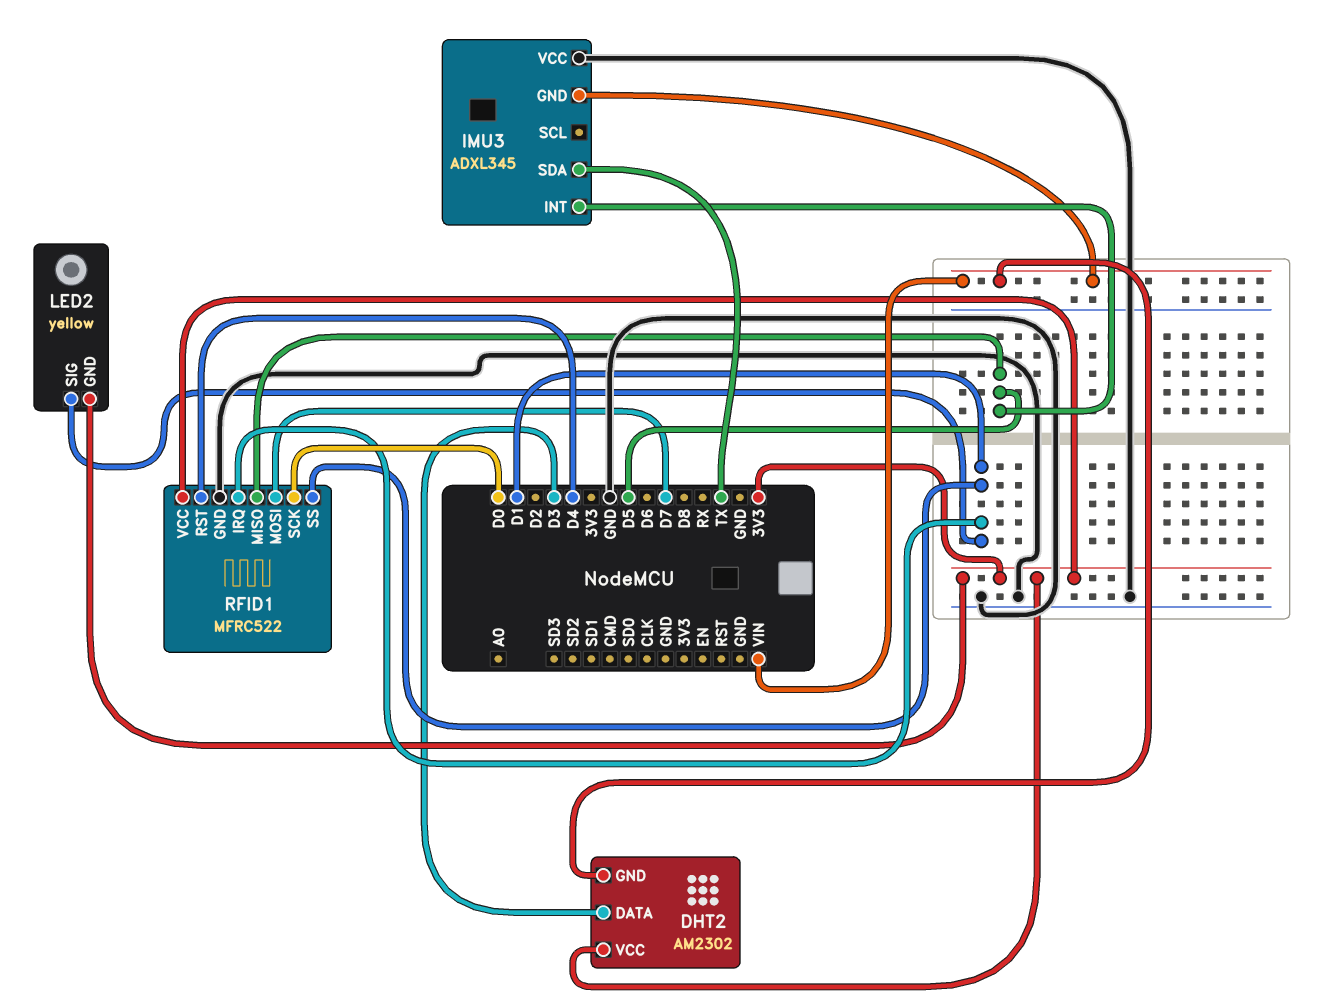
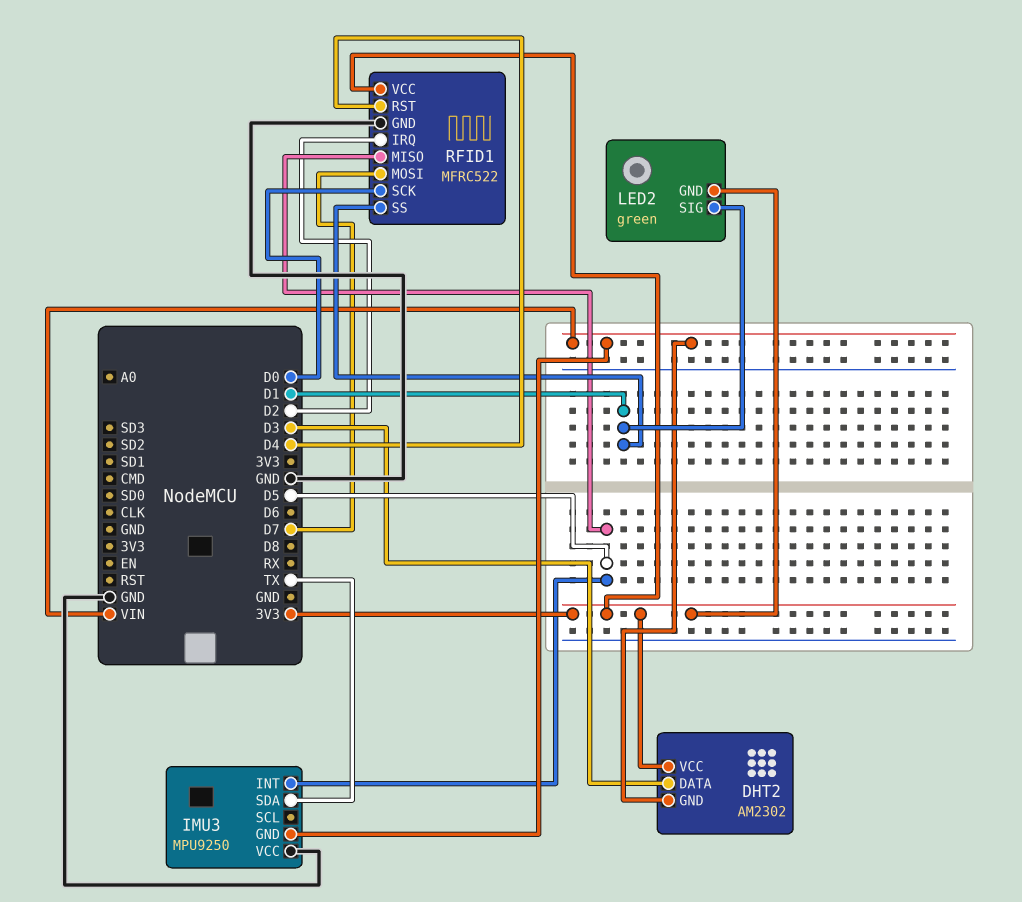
IMU3: ADXL345 -> MPU9250
LED2: yellow -> green
RFID1 pin IRQ: D1 -> D2

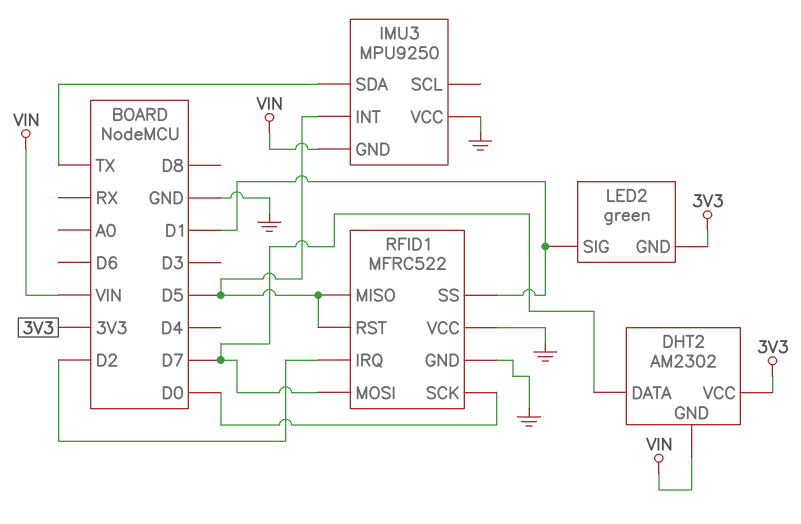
DHT2 pin DATA: D3 -> D7
RFID1 pin RST: D4 -> D5
RFID1 pin VCC: 3V3 -> GND

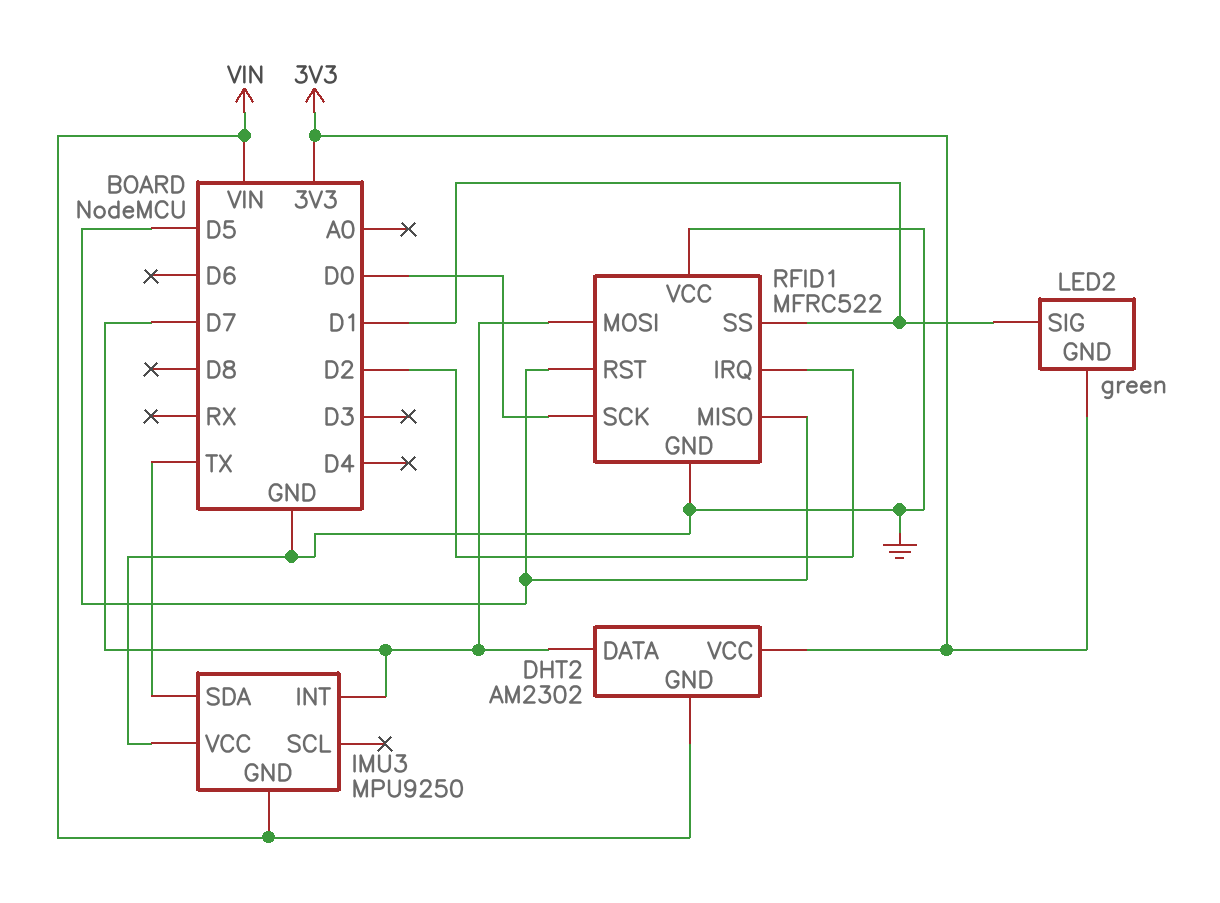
IMU3 pin INT: D5 -> D7

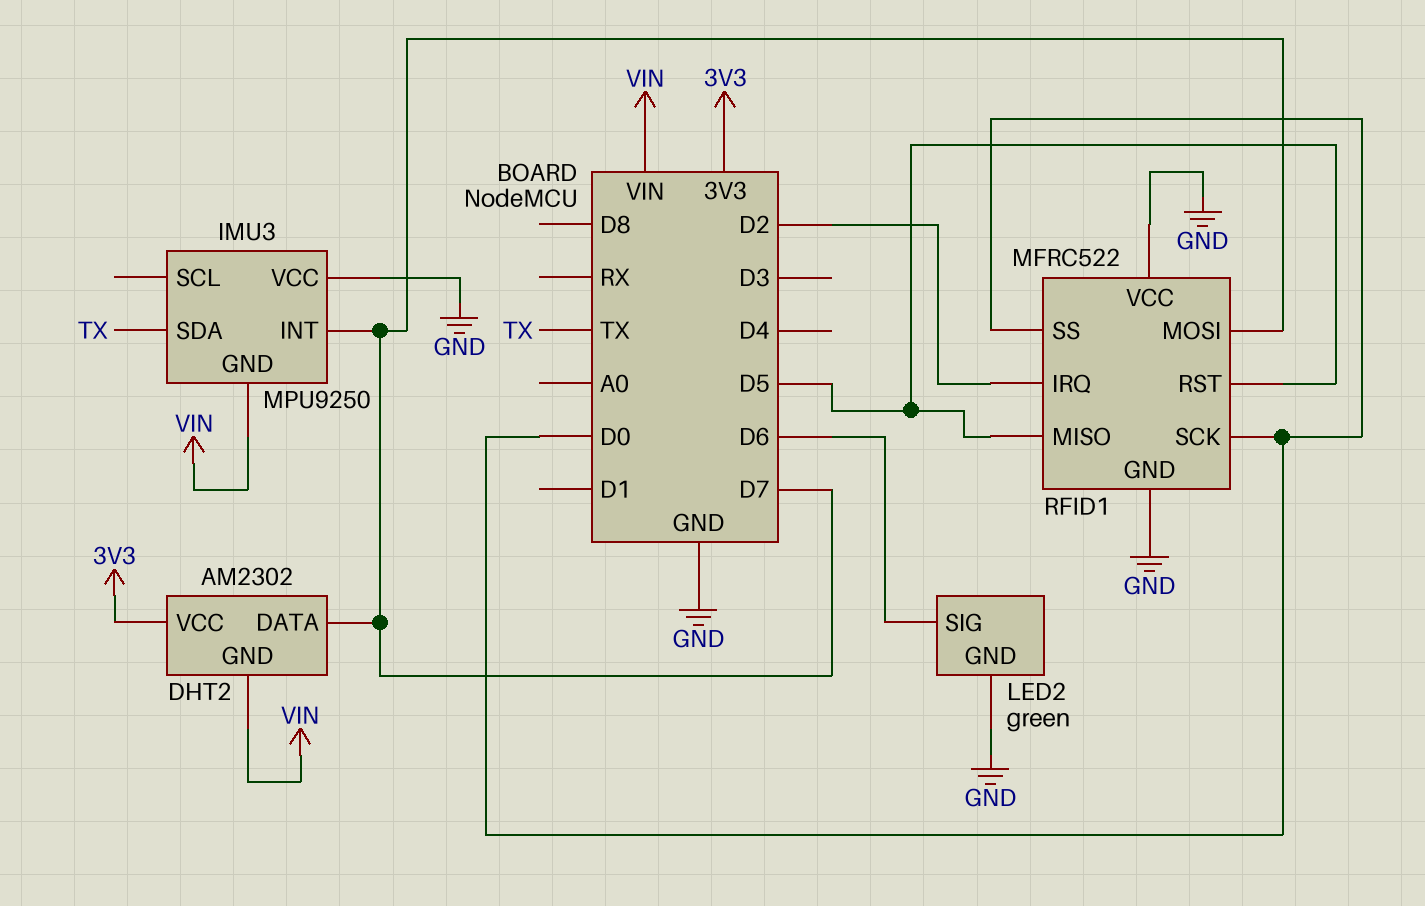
LED2 pin GND: 3V3 -> GND
LED2 pin SIG: D1 -> D6
RFID1 pin SS: D1 -> D0

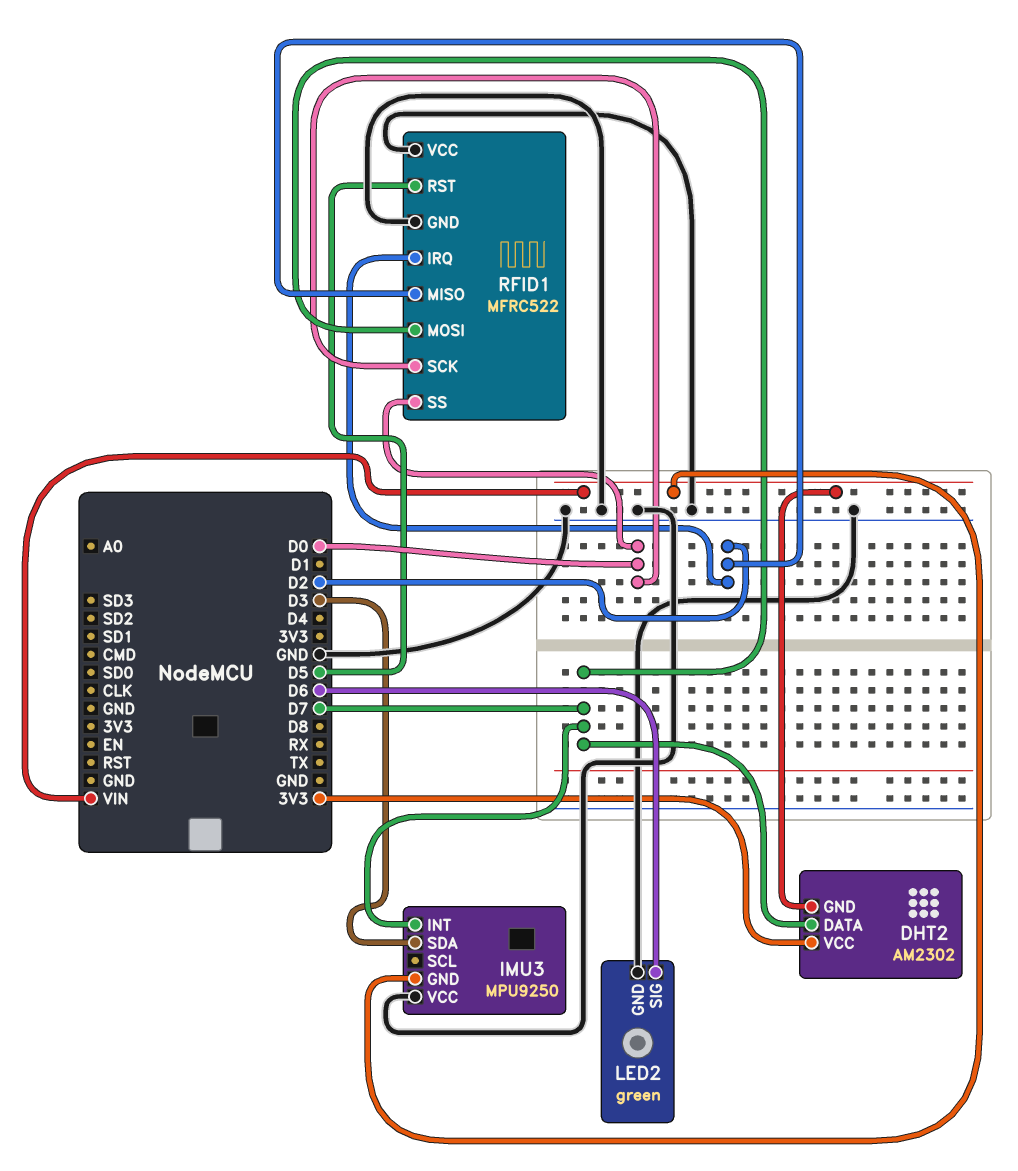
IMU3 pin SDA: TX -> D3
RFID1 pin MISO: D5 -> D2

